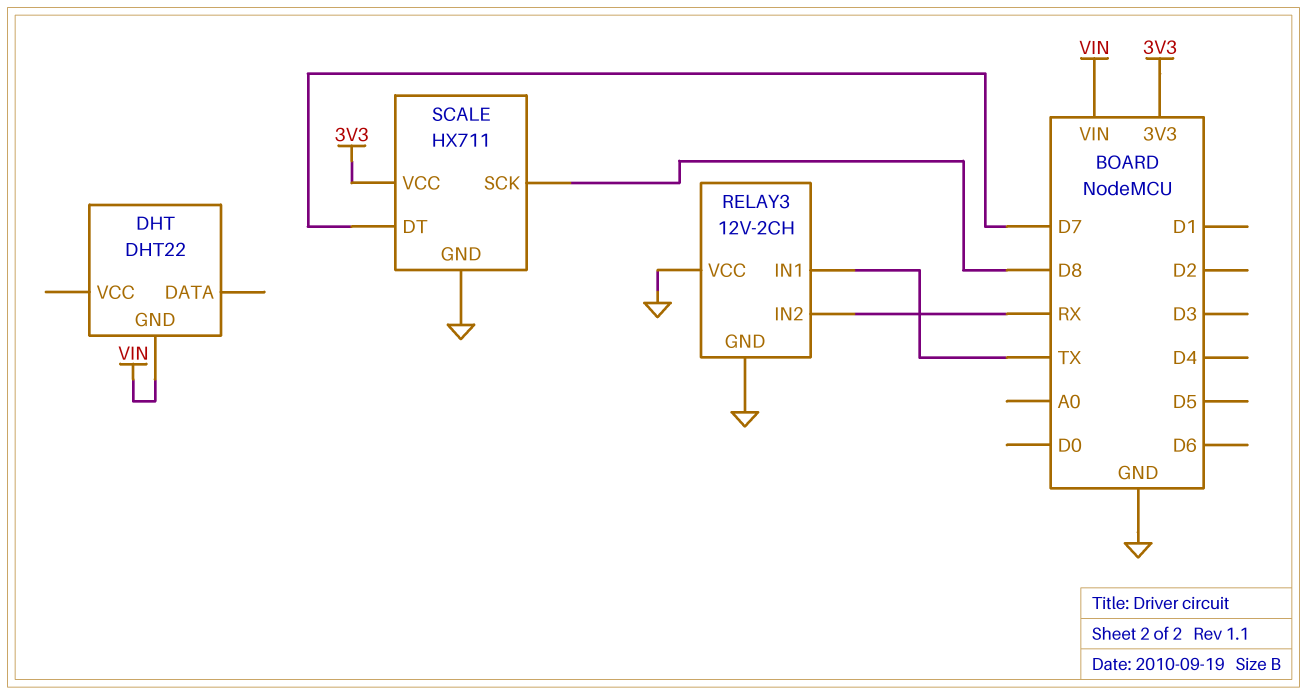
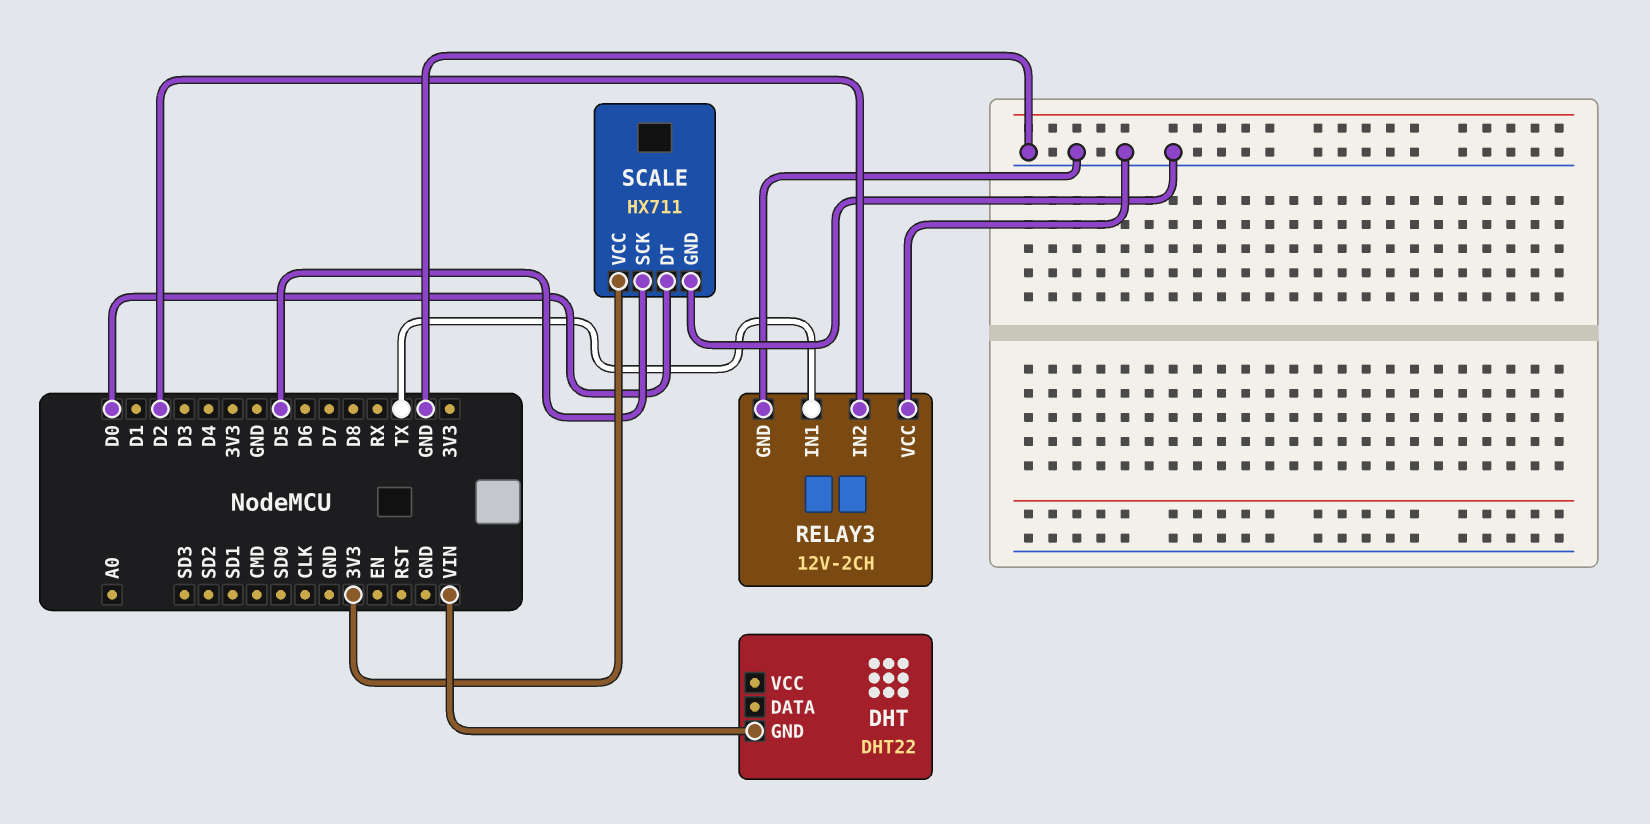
RELAY3 pin IN2: RX -> D2
SCALE pin DT: D7 -> D0
SCALE pin SCK: D8 -> D5

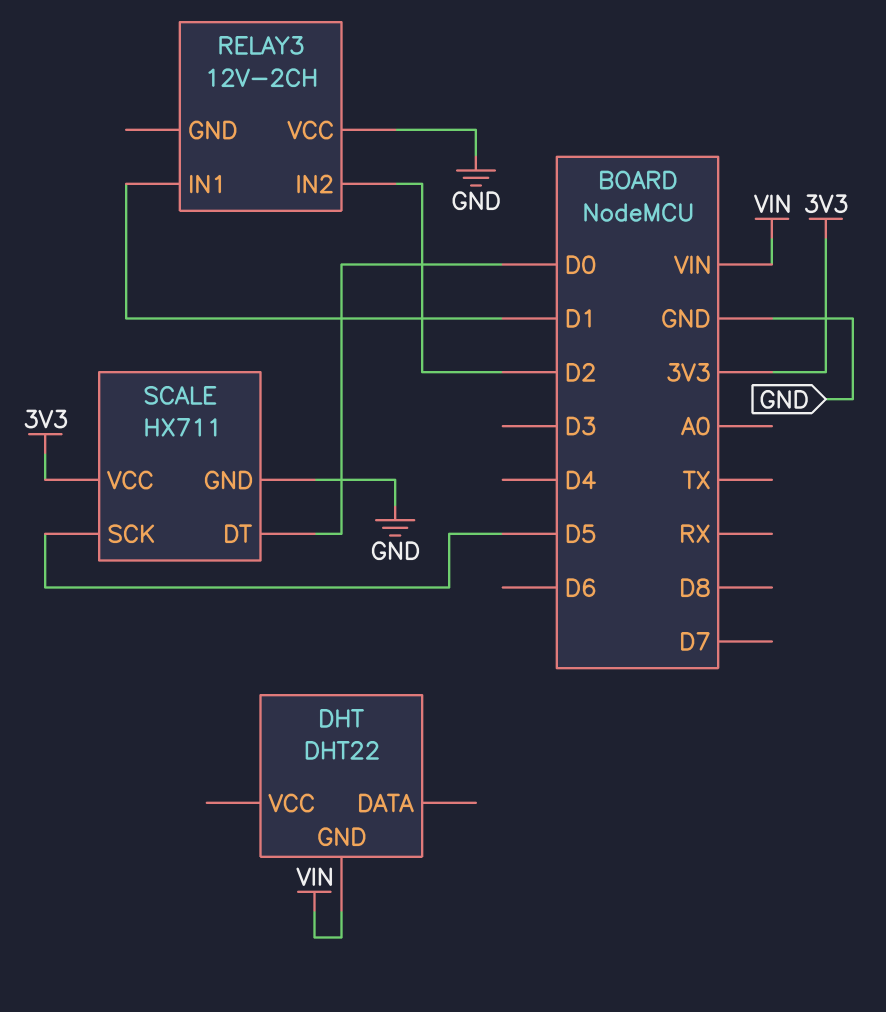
RELAY3 pin GND: GND -> none
RELAY3 pin IN1: TX -> D1

